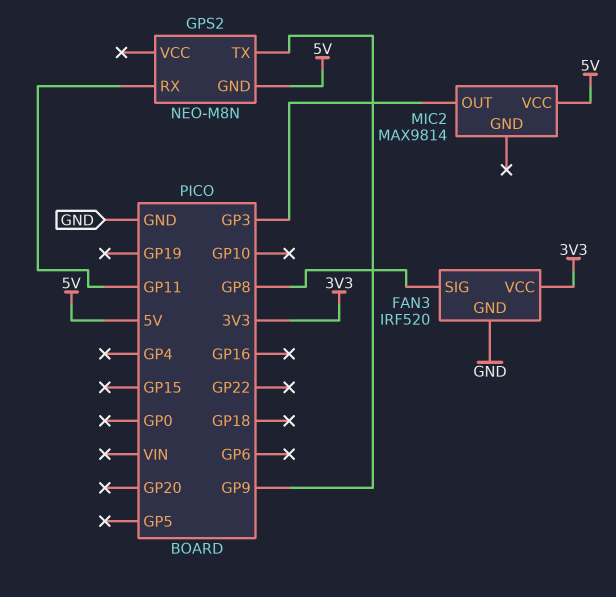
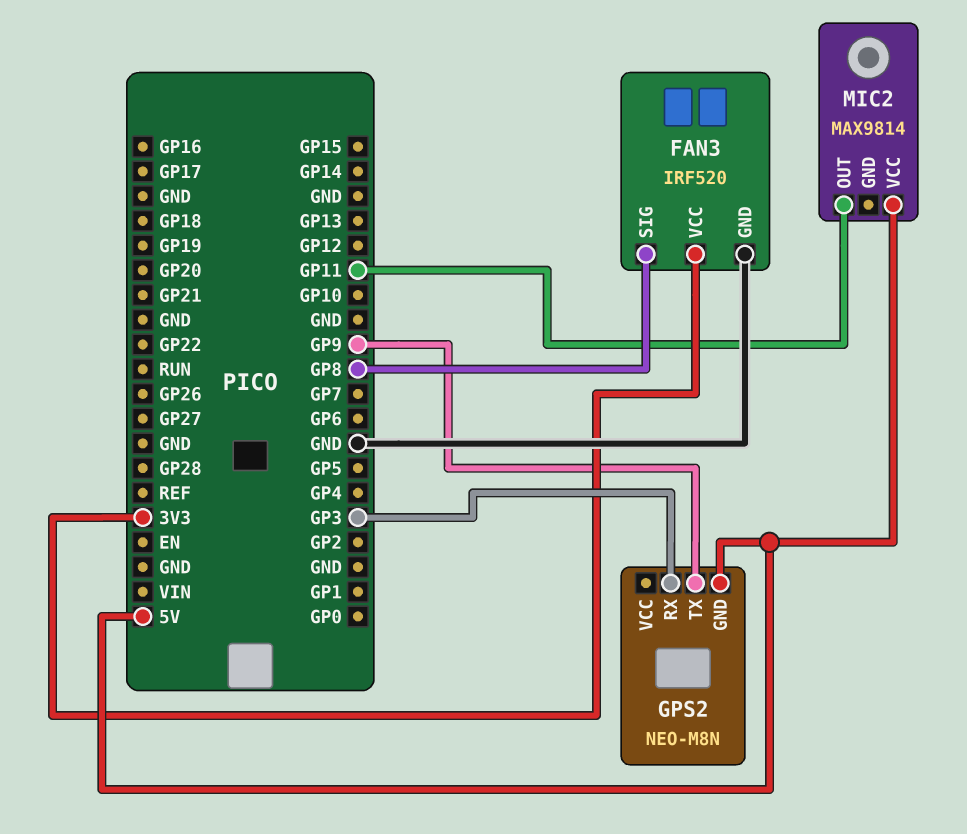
GPS2 pin RX: GP11 -> GP3
MIC2 pin OUT: GP3 -> GP11

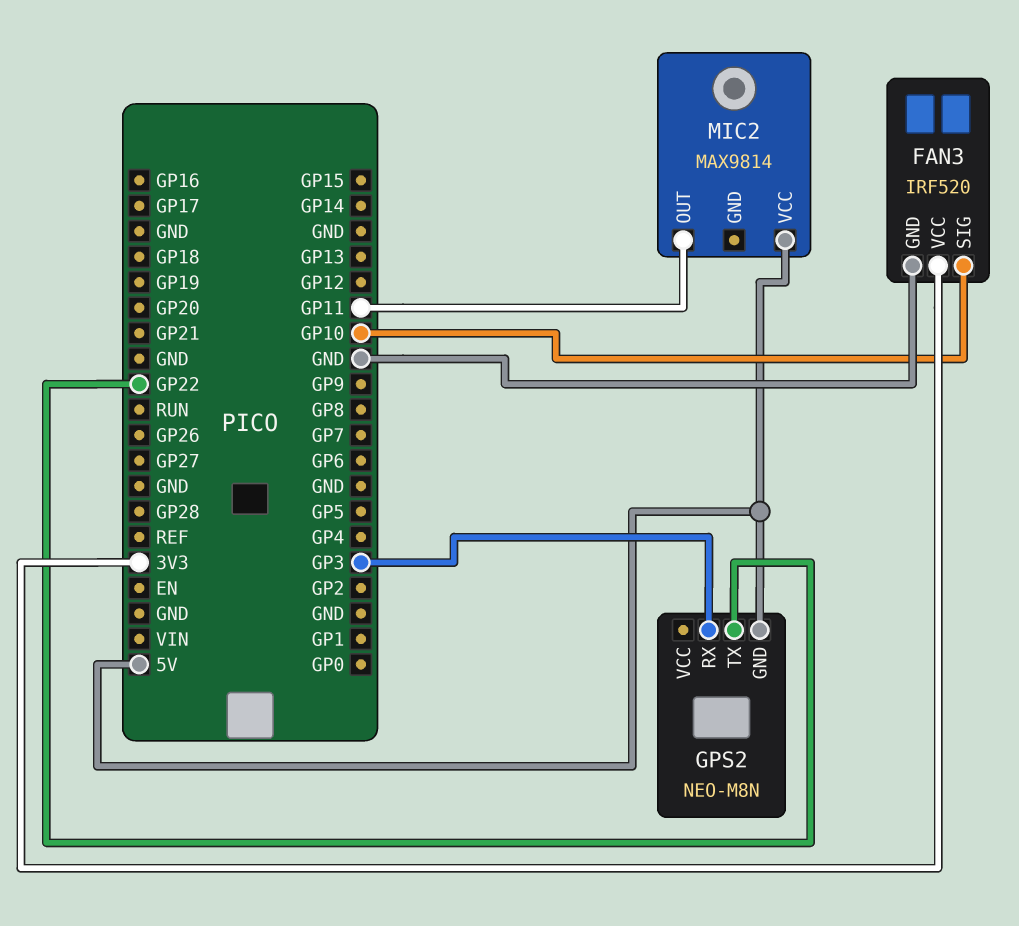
FAN3 pin SIG: GP8 -> GP10
GPS2 pin TX: GP9 -> GP22

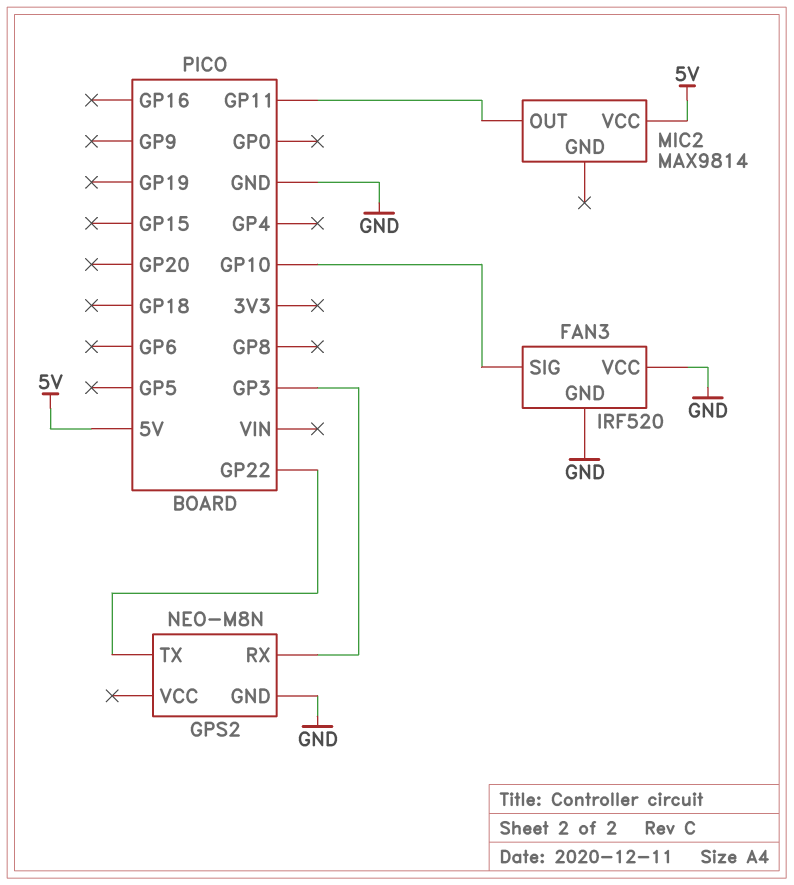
FAN3 pin VCC: 3V3 -> GND
GPS2 pin GND: 5V -> GND

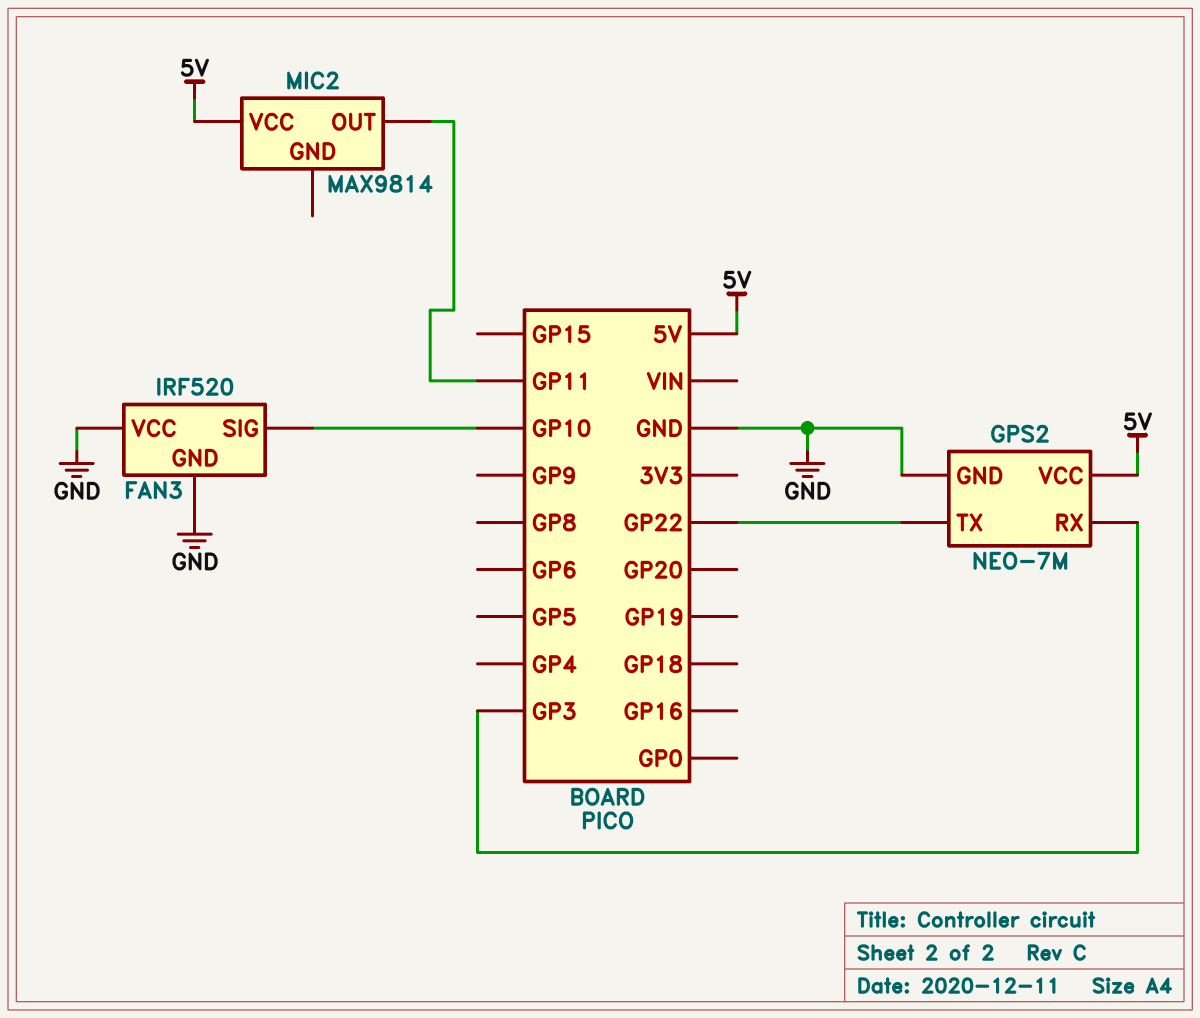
GPS2: NEO-M8N -> NEO-7M
GPS2 pin VCC: none -> 5V

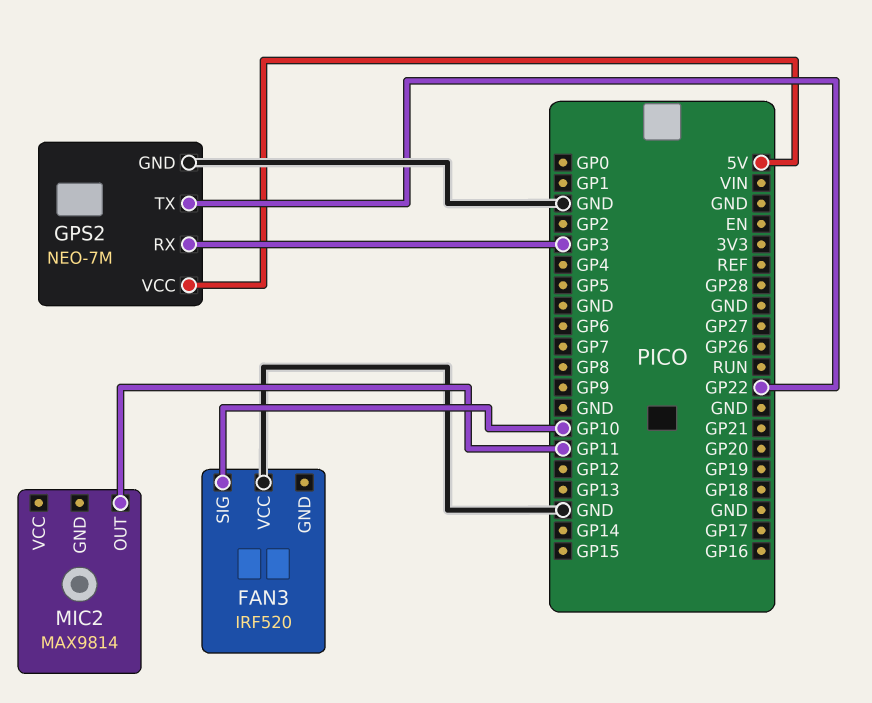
FAN3 pin GND: GND -> none
MIC2 pin VCC: 5V -> none

